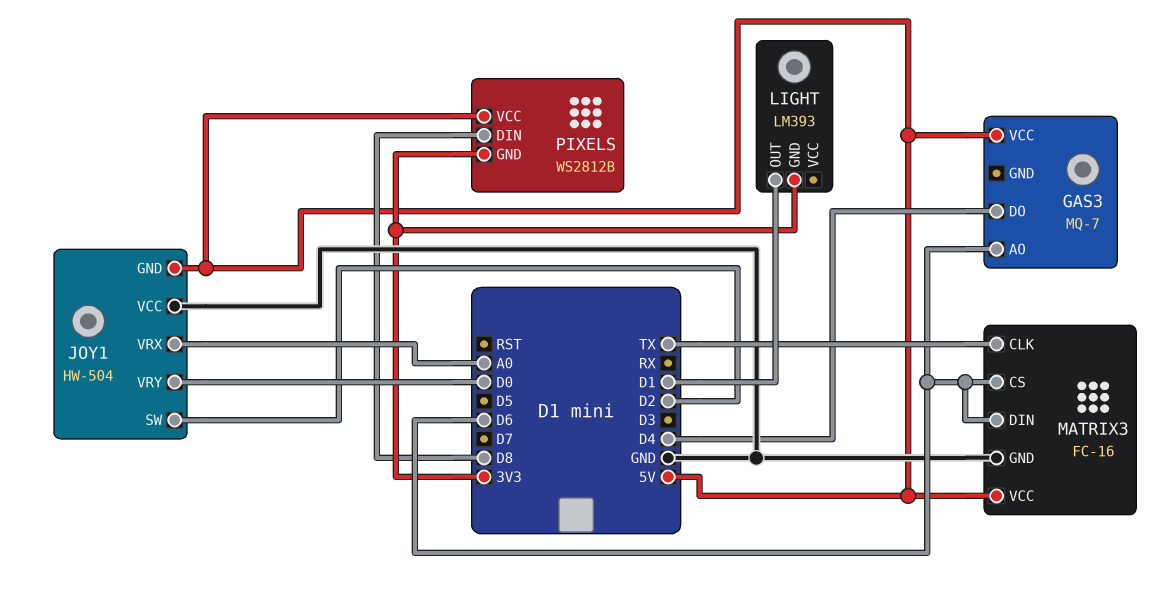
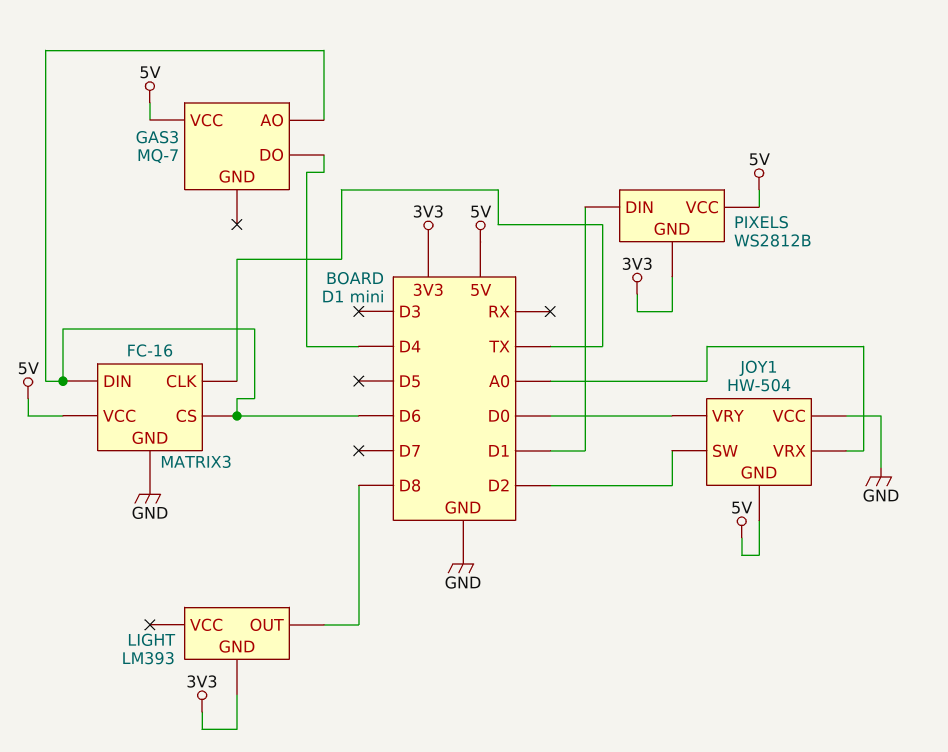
LIGHT pin OUT: D1 -> D8
PIXELS pin DIN: D8 -> D1

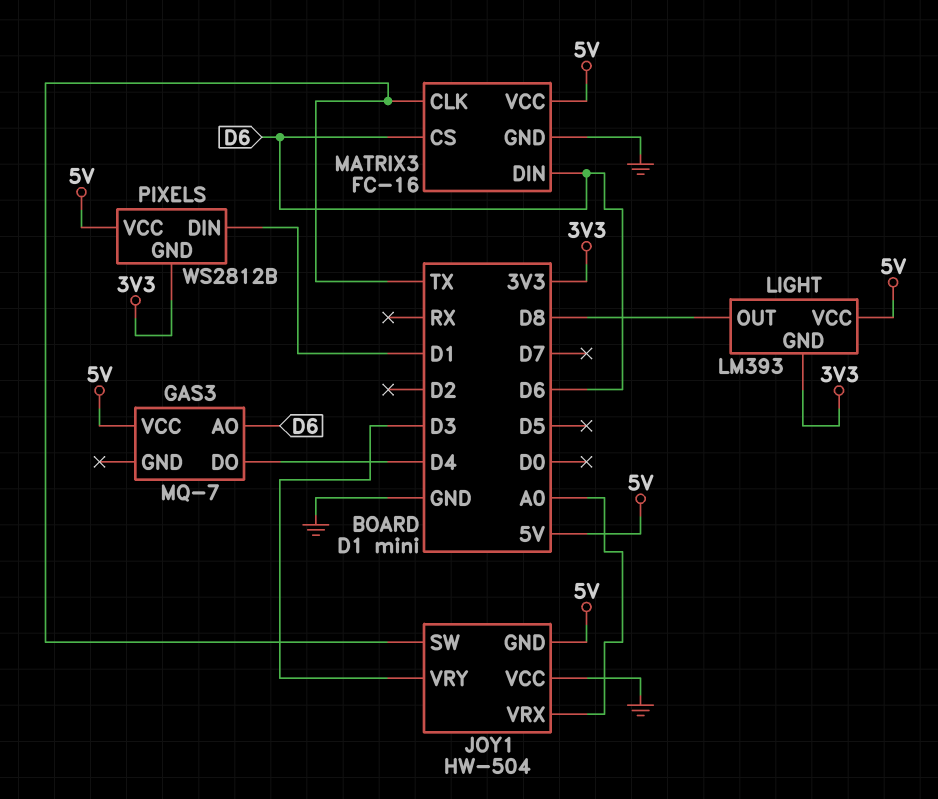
JOY1 pin SW: D2 -> TX
JOY1 pin VRY: D0 -> D3
LIGHT pin VCC: none -> 5V

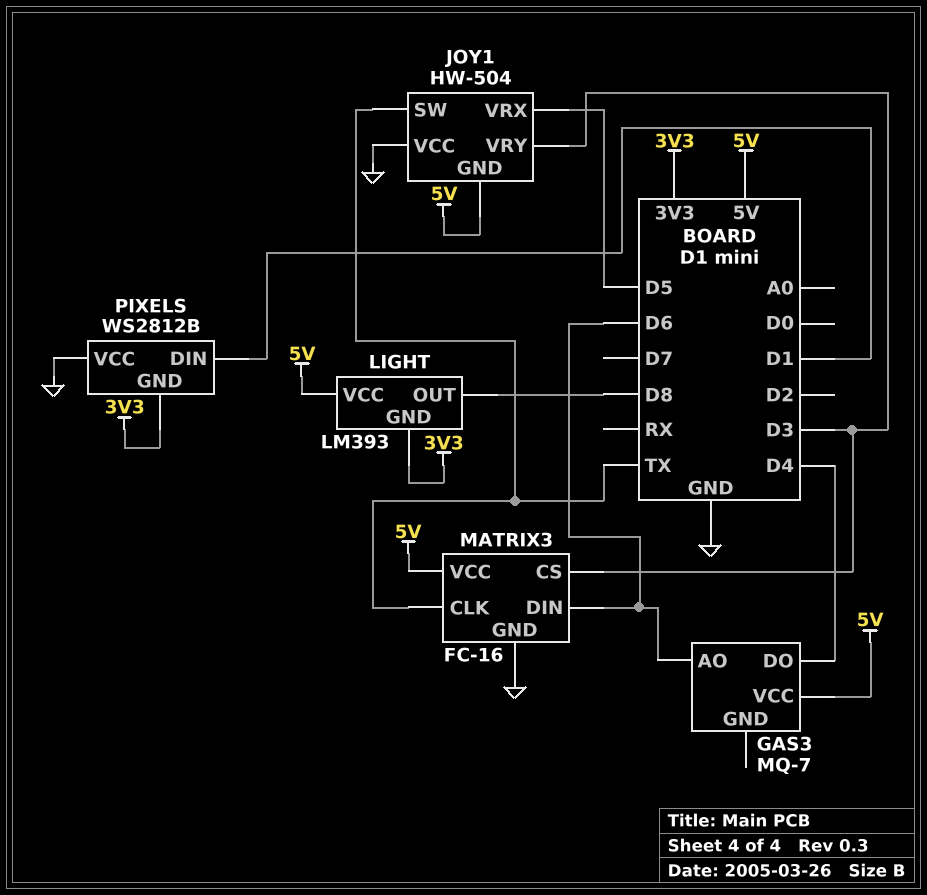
JOY1 pin VRX: A0 -> D5
MATRIX3 pin CS: D6 -> D3
PIXELS pin VCC: 5V -> GND

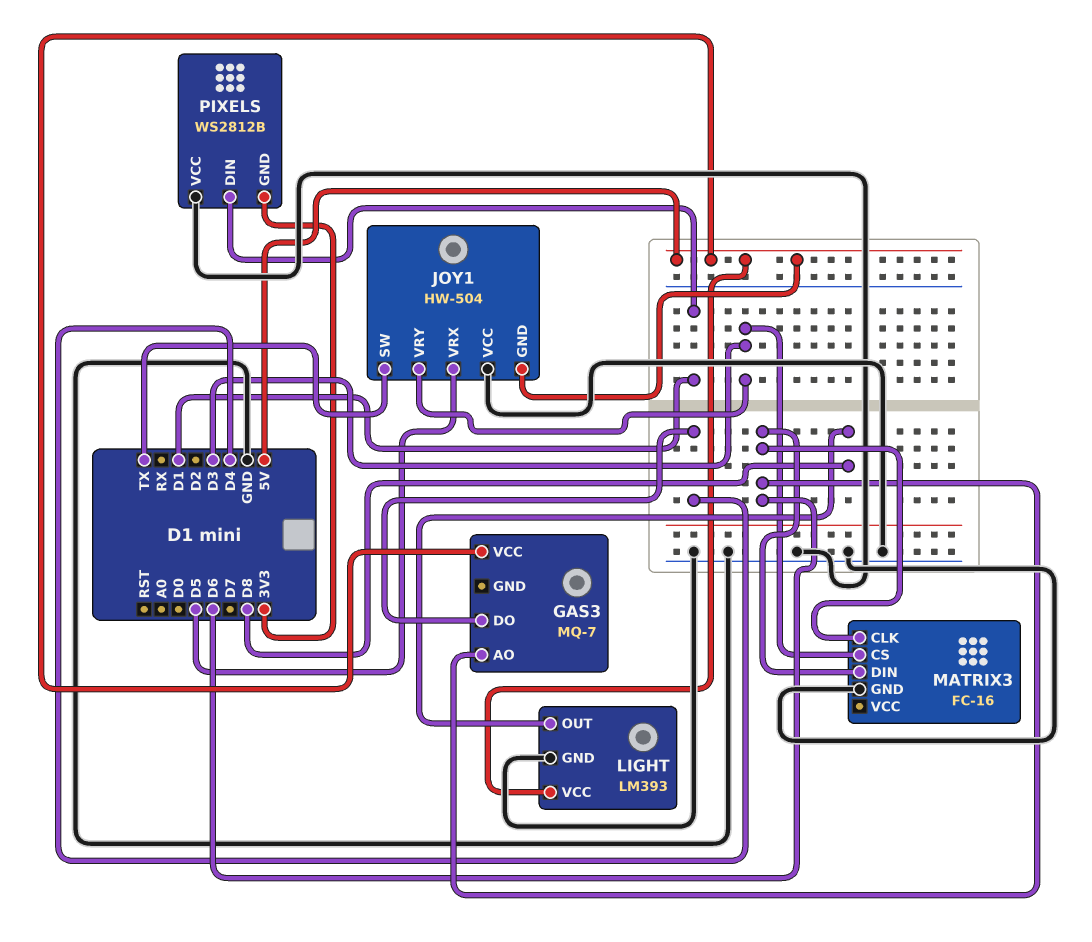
LIGHT pin GND: 3V3 -> GND
MATRIX3 pin CLK: TX -> D6
MATRIX3 pin VCC: 5V -> none

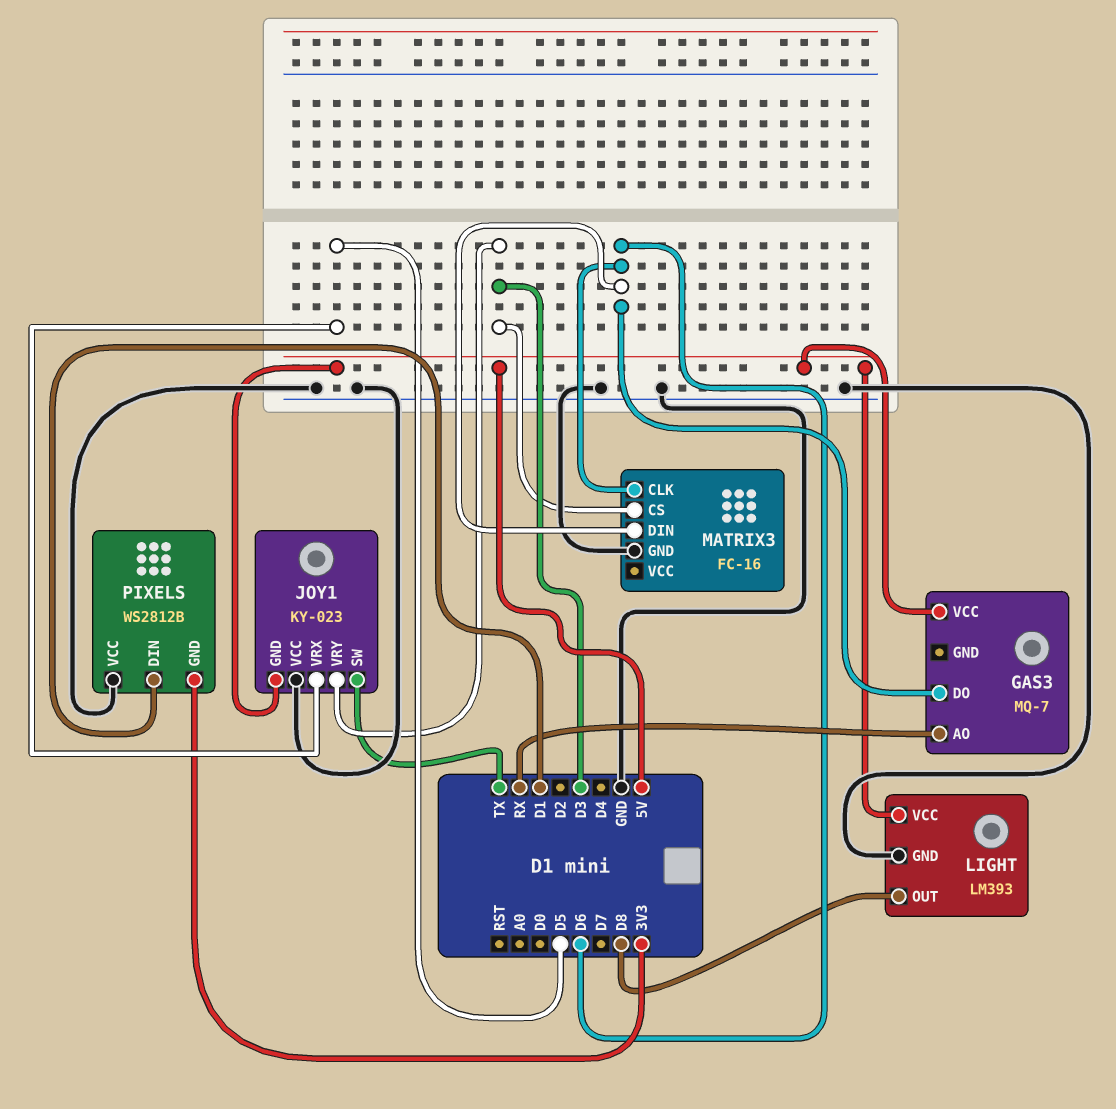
GAS3 pin AO: D6 -> RX
GAS3 pin DO: D4 -> D6
JOY1: HW-504 -> KY-023

